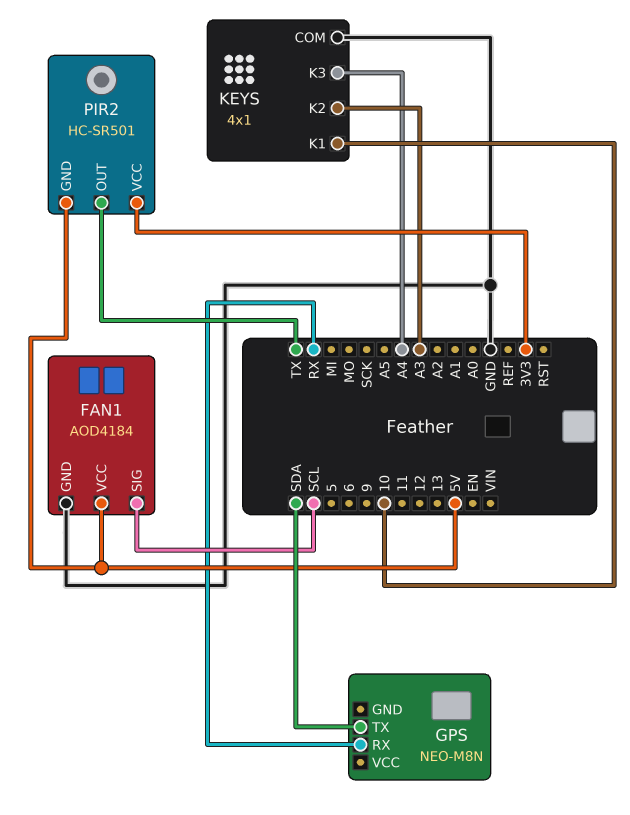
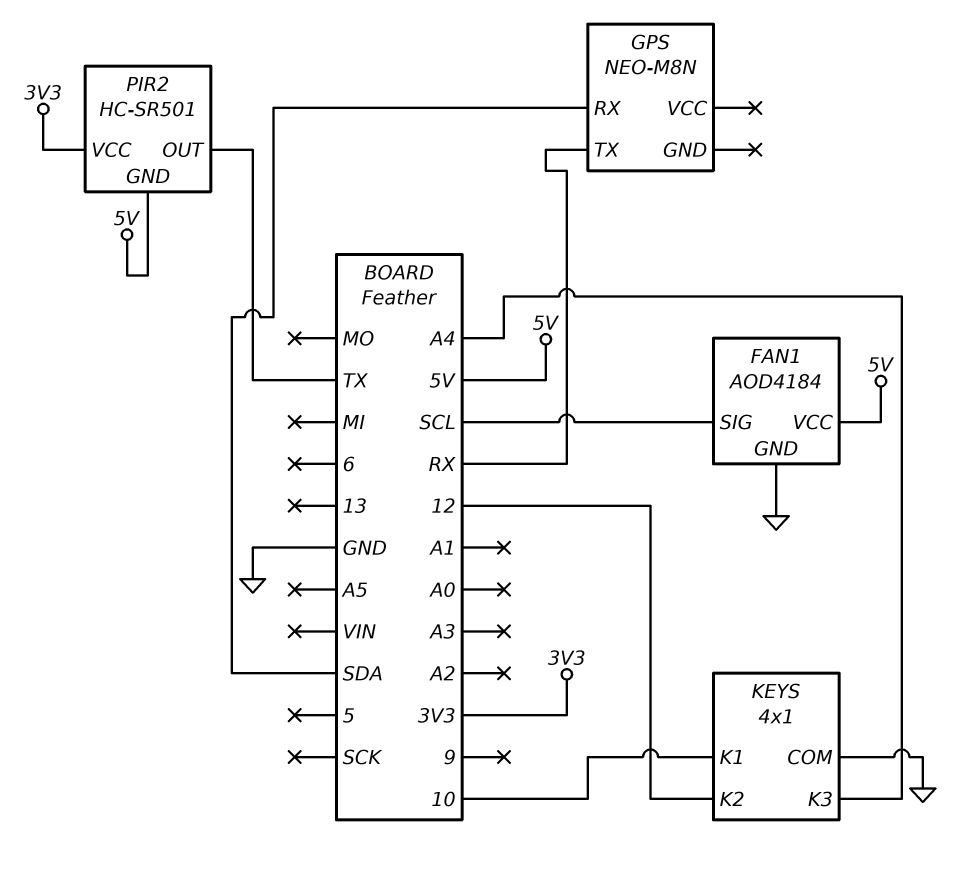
GPS pin RX: RX -> SDA
GPS pin TX: SDA -> RX
KEYS pin K2: A3 -> 12

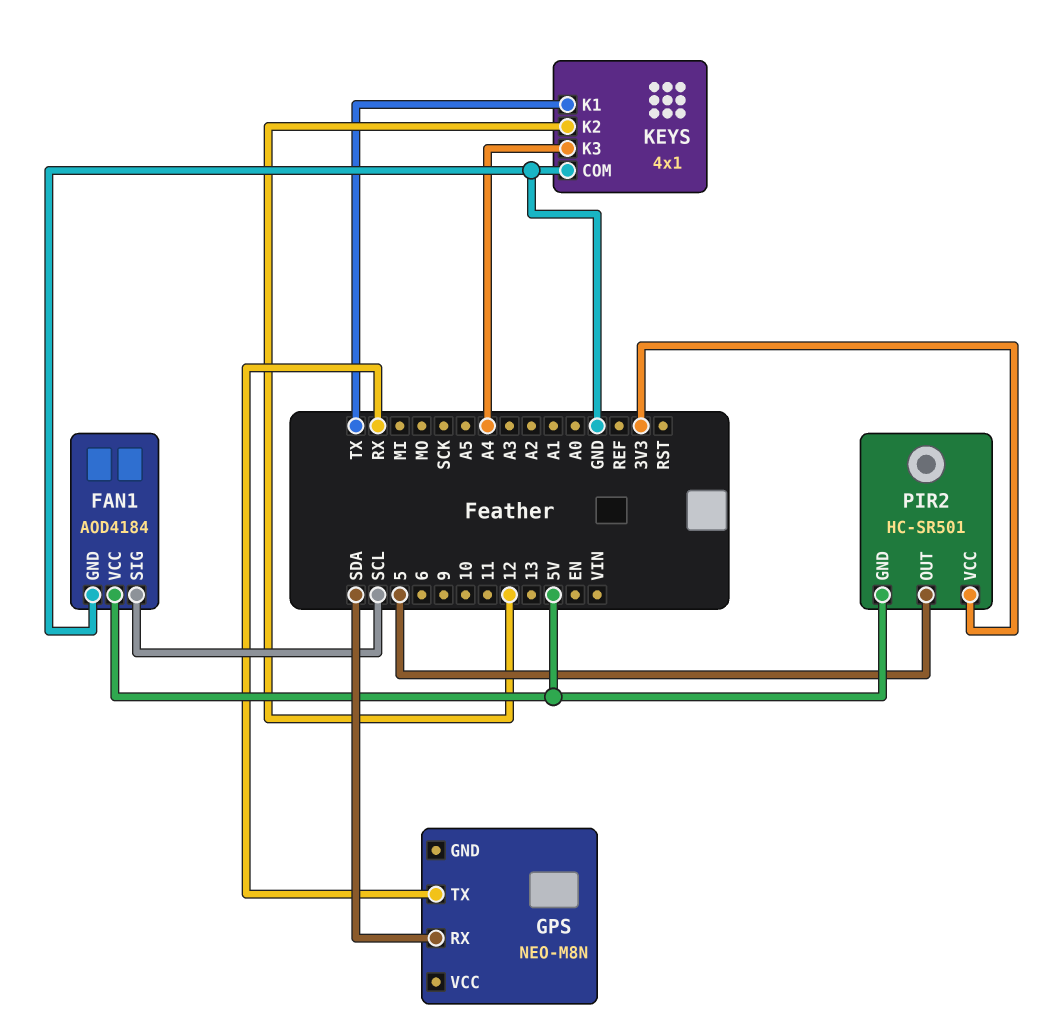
KEYS pin K1: 10 -> TX
PIR2 pin OUT: TX -> 5

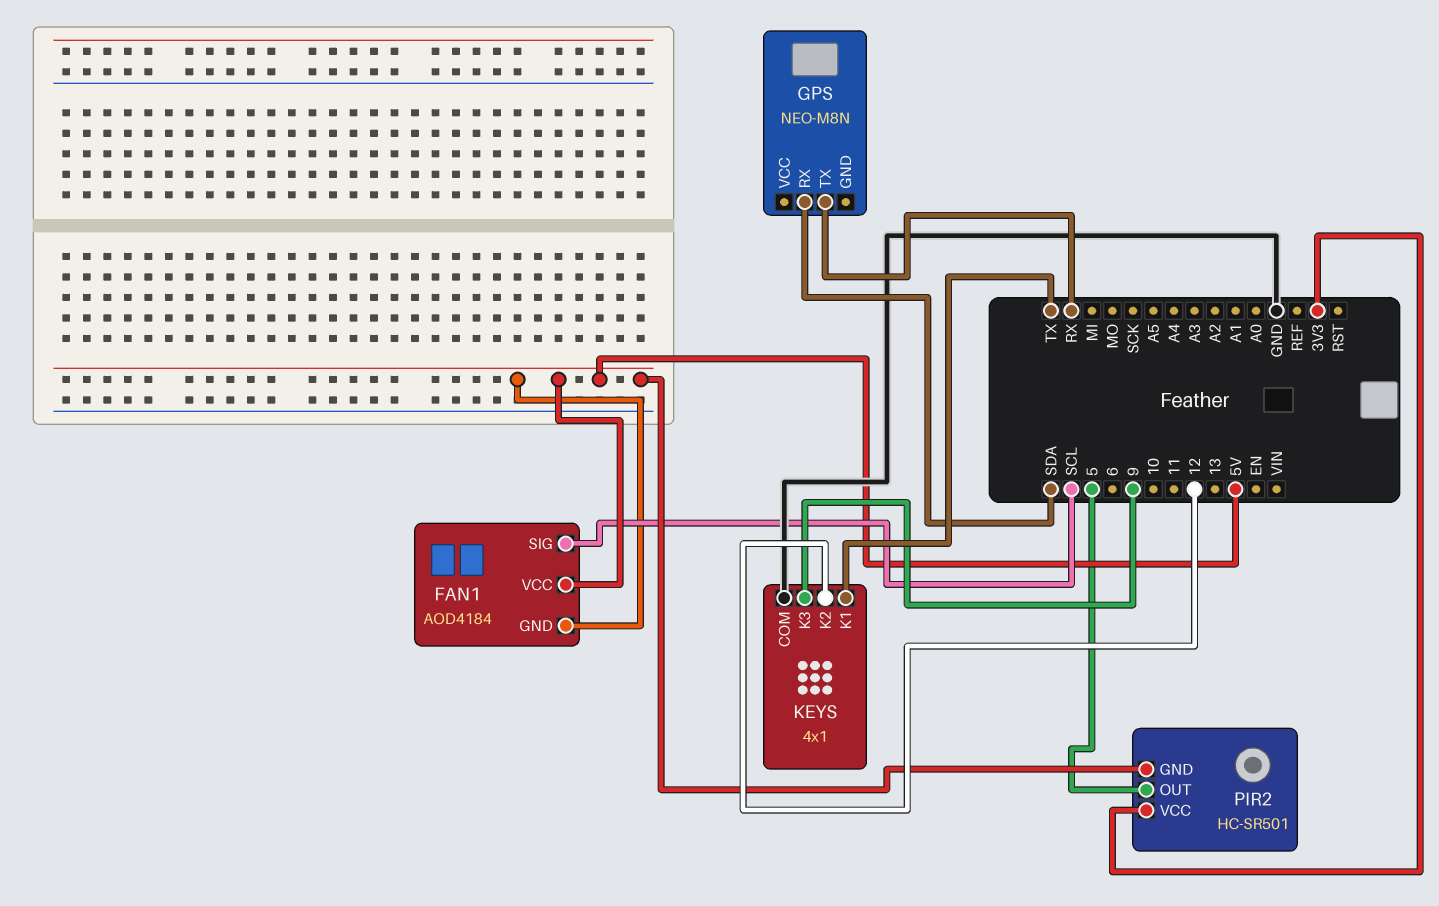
FAN1 pin GND: GND -> 5V
KEYS pin K3: A4 -> 9

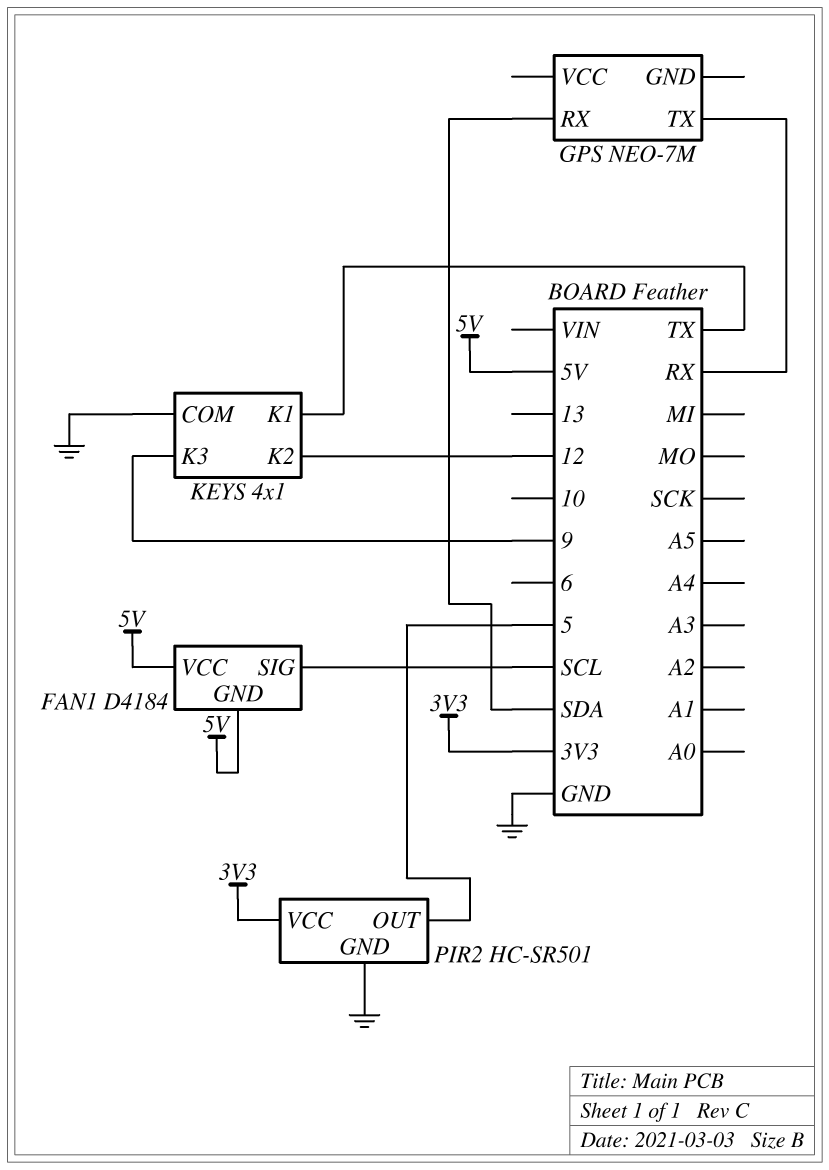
FAN1: AOD4184 -> D4184
GPS: NEO-M8N -> NEO-7M
PIR2 pin GND: 5V -> GND

